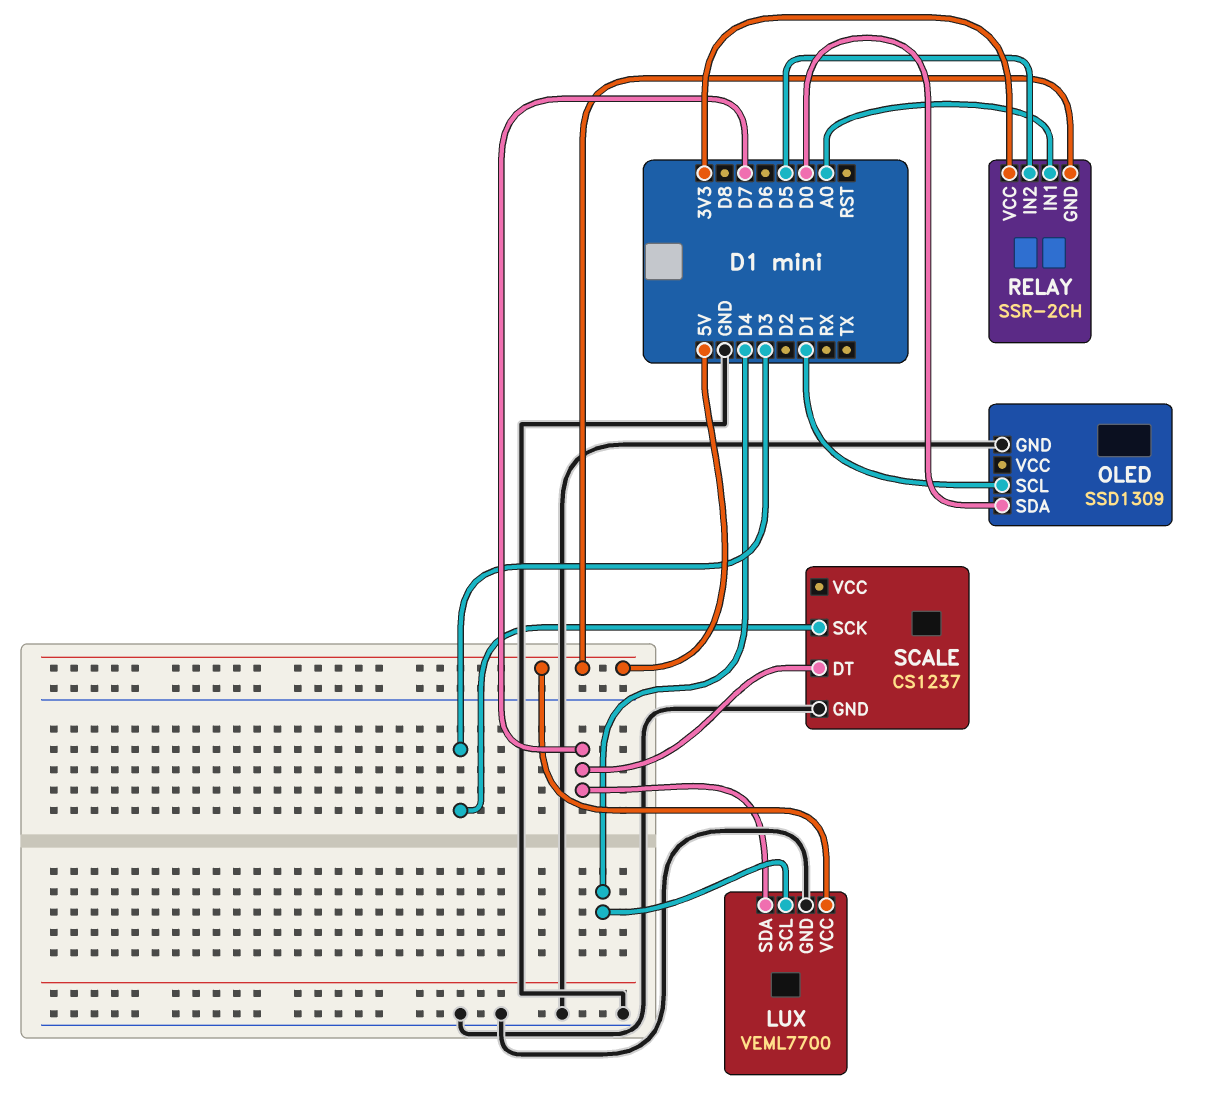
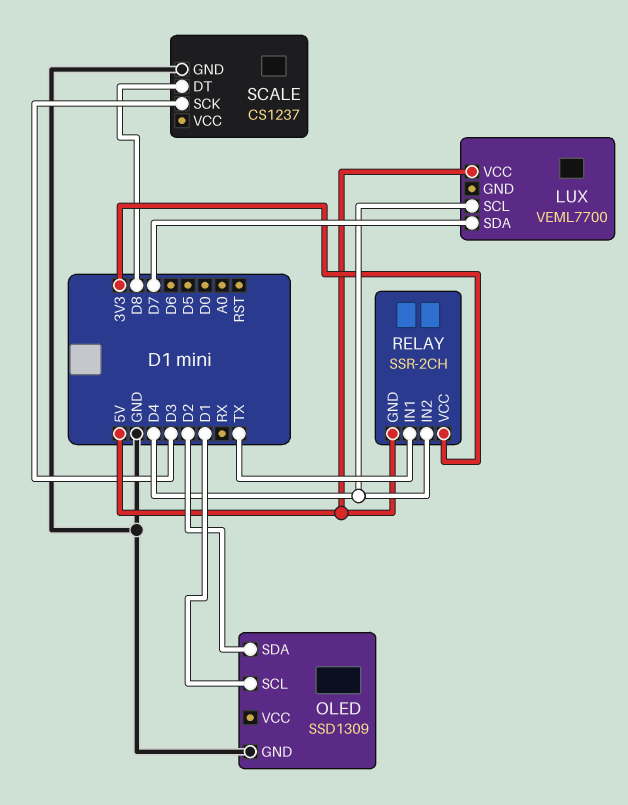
LUX pin GND: GND -> none
OLED pin SDA: D0 -> D2
RELAY pin IN1: A0 -> TX
RELAY pin IN2: D5 -> D4
SCALE pin DT: D7 -> D8

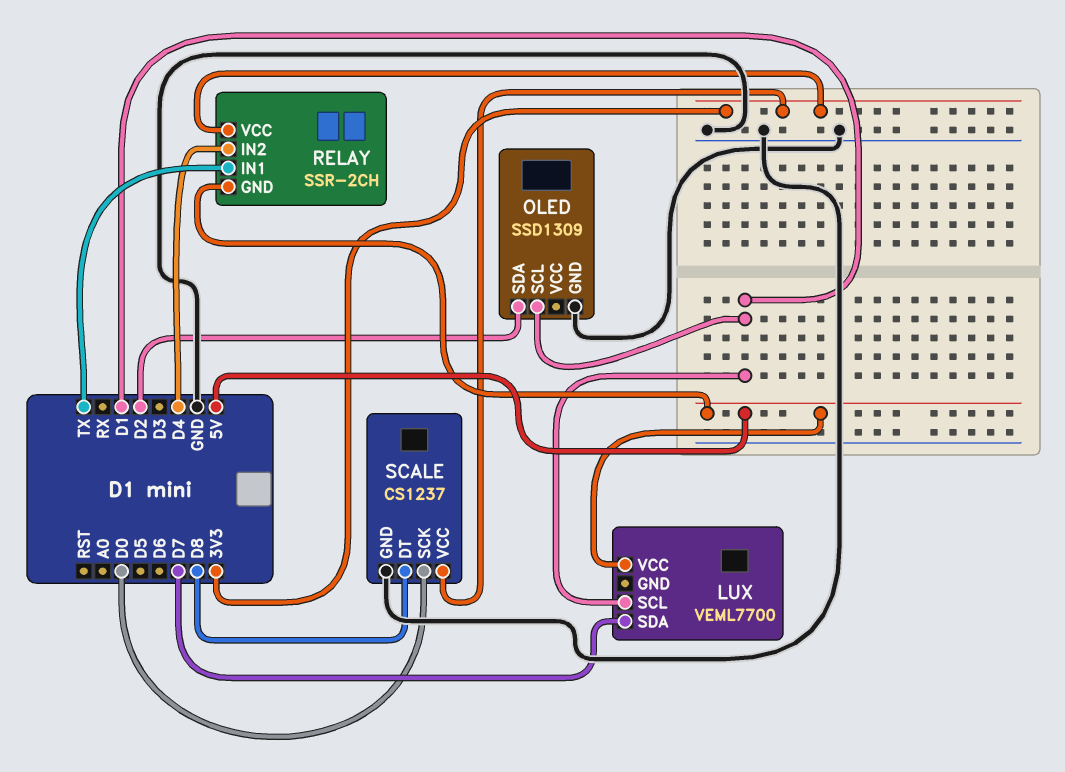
LUX pin SCL: D4 -> D1
SCALE pin SCK: D3 -> D0
SCALE pin VCC: none -> 3V3

